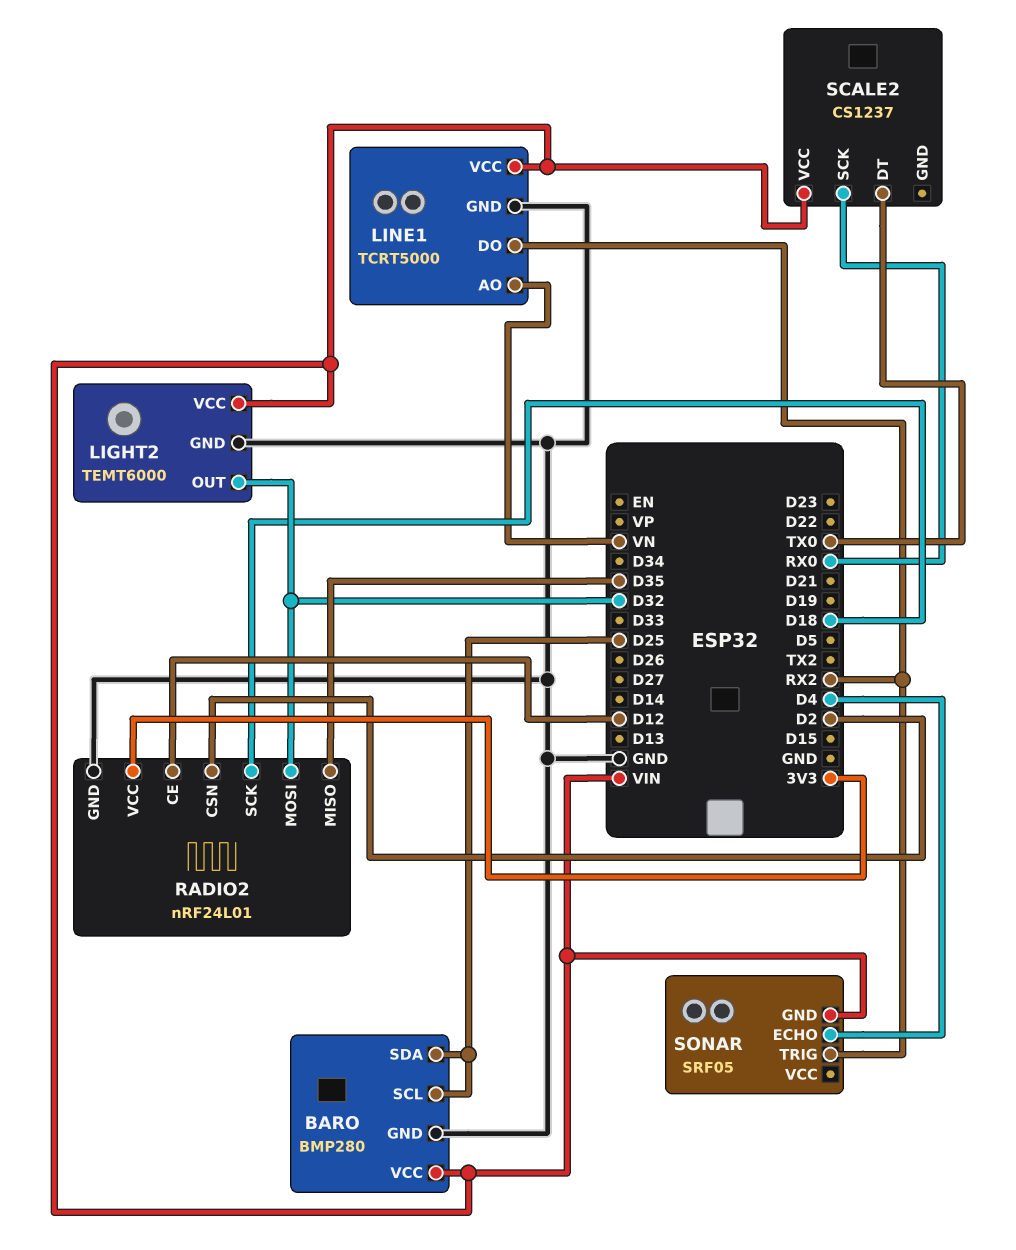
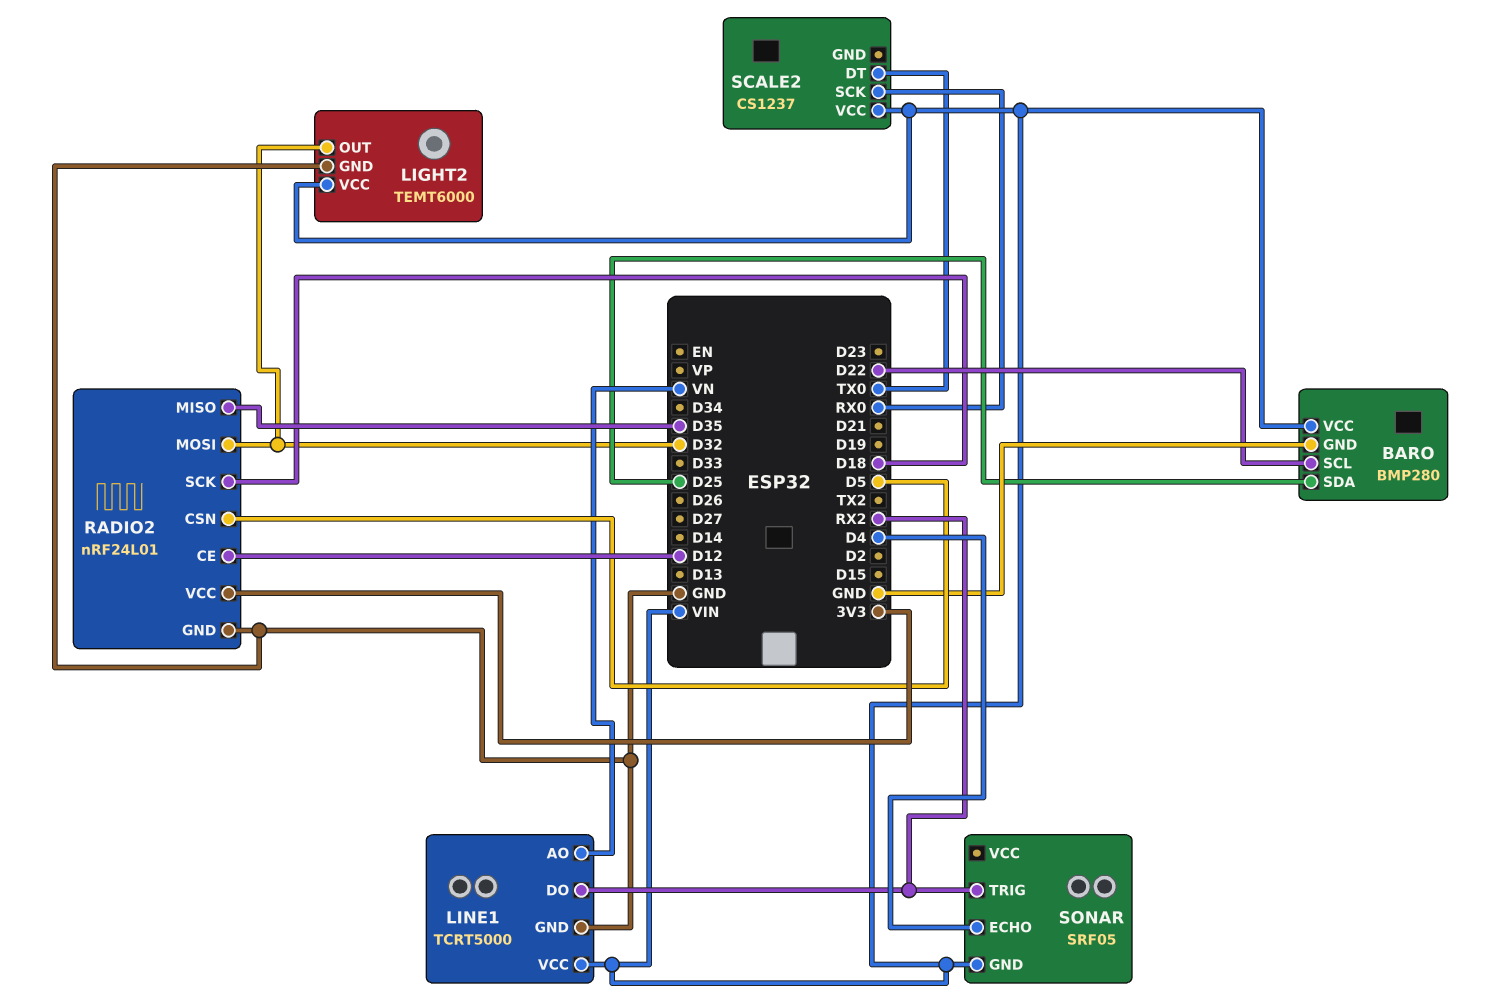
BARO pin SCL: D25 -> D22
RADIO2 pin CSN: D2 -> D5

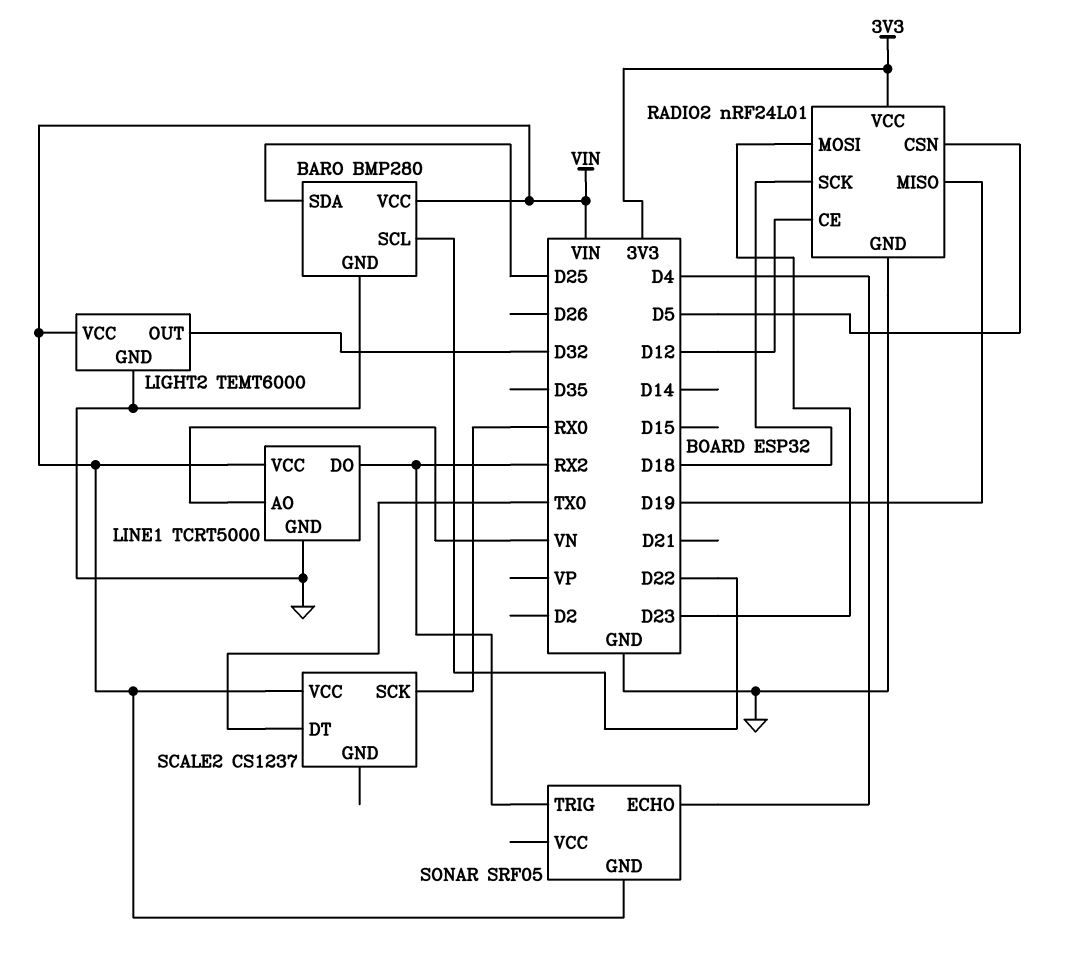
RADIO2 pin MISO: D35 -> D19
RADIO2 pin MOSI: D32 -> D23

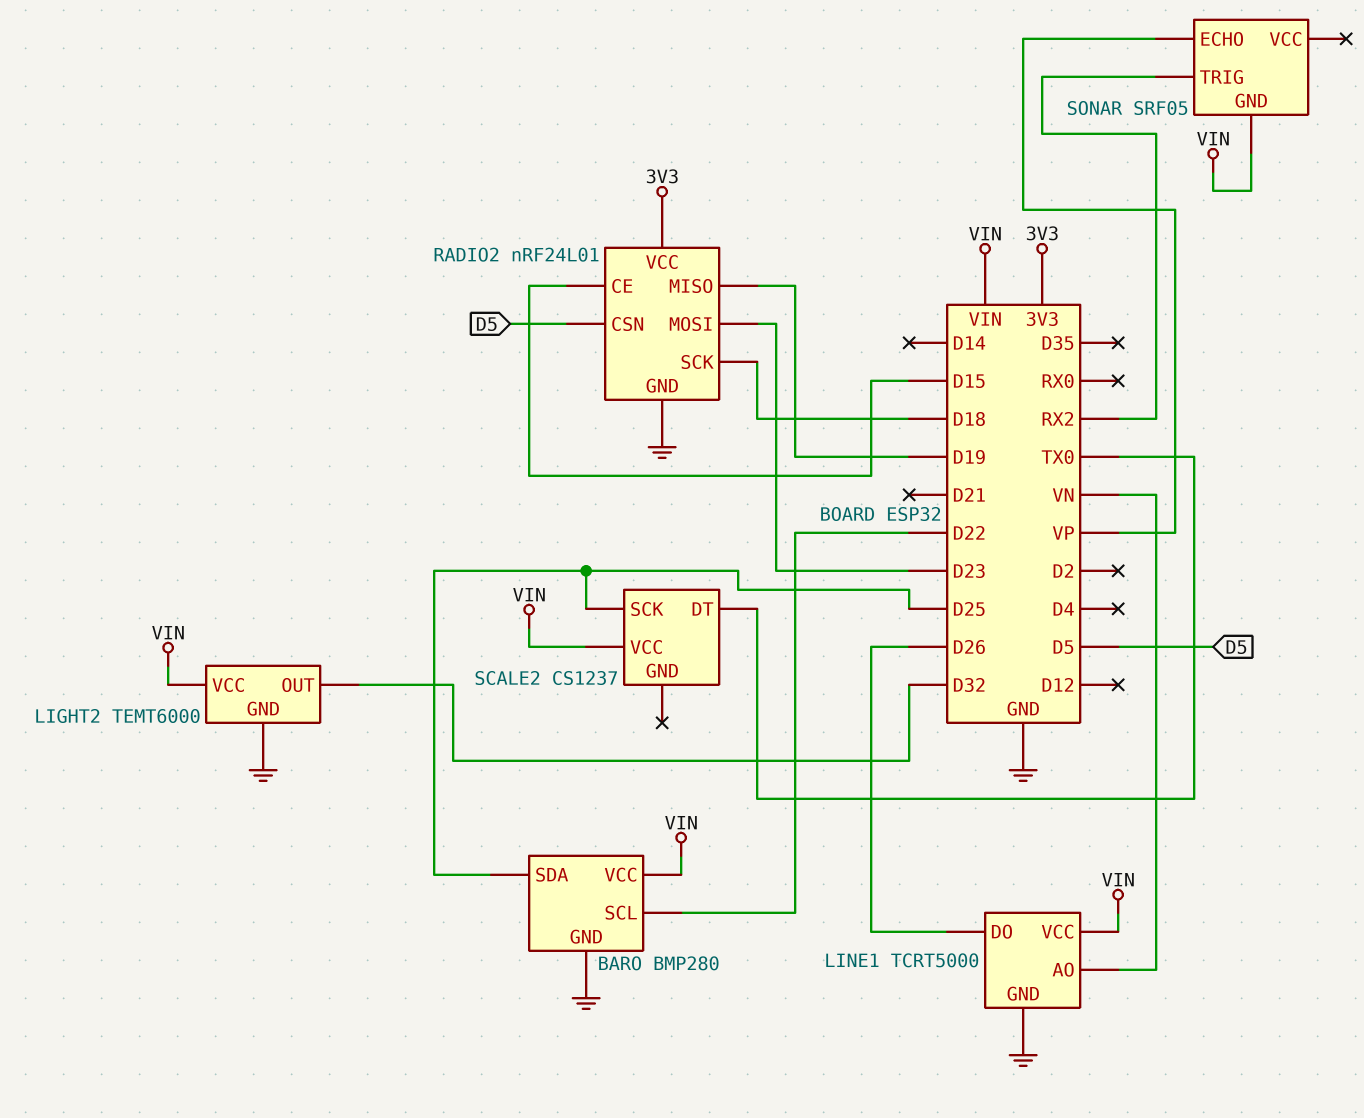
LINE1 pin DO: RX2 -> D26
RADIO2 pin CE: D12 -> D15
SCALE2 pin SCK: RX0 -> D25
SONAR pin ECHO: D4 -> VP

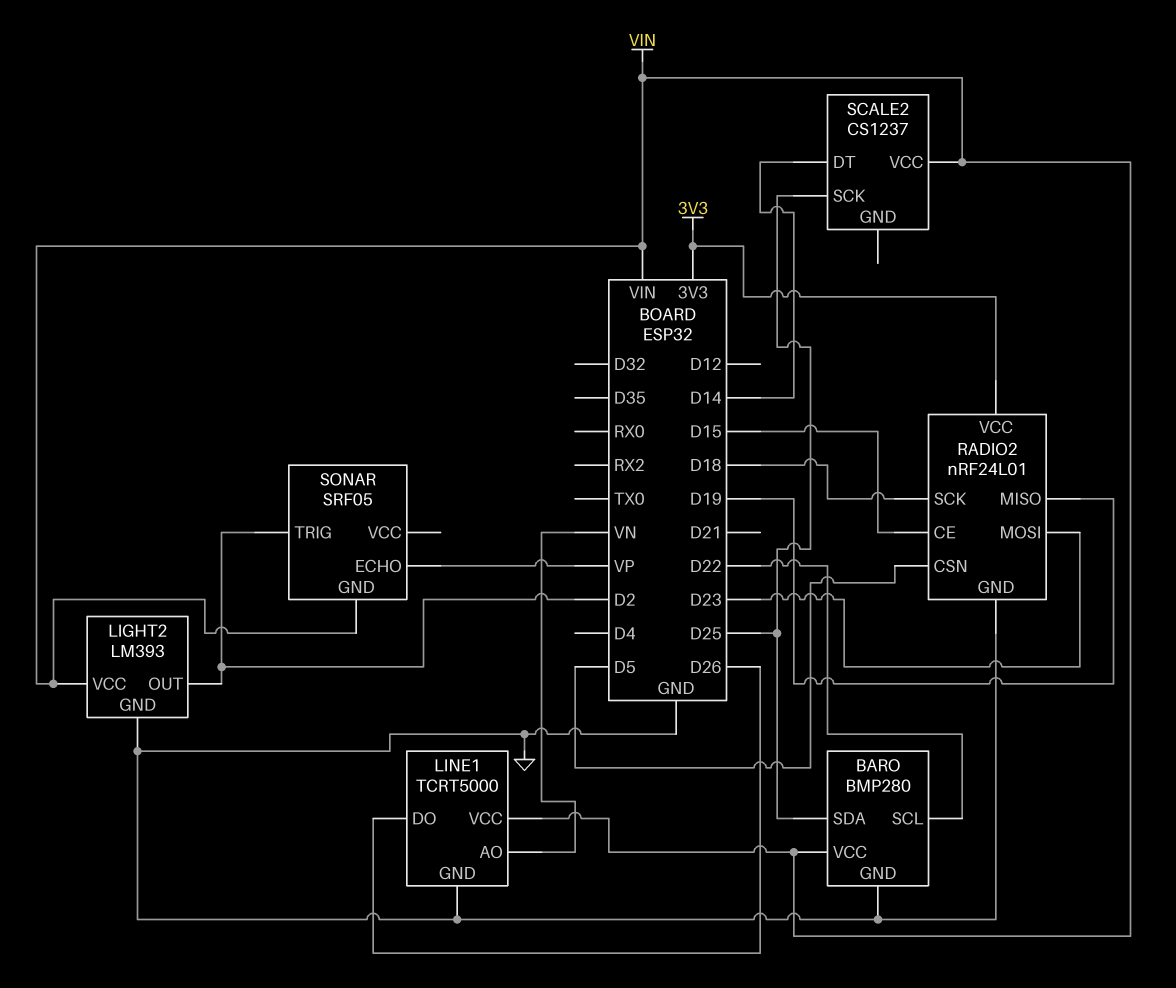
LIGHT2: TEMT6000 -> LM393
LIGHT2 pin OUT: D32 -> D2
SCALE2 pin DT: TX0 -> D14
SONAR pin TRIG: RX2 -> D2

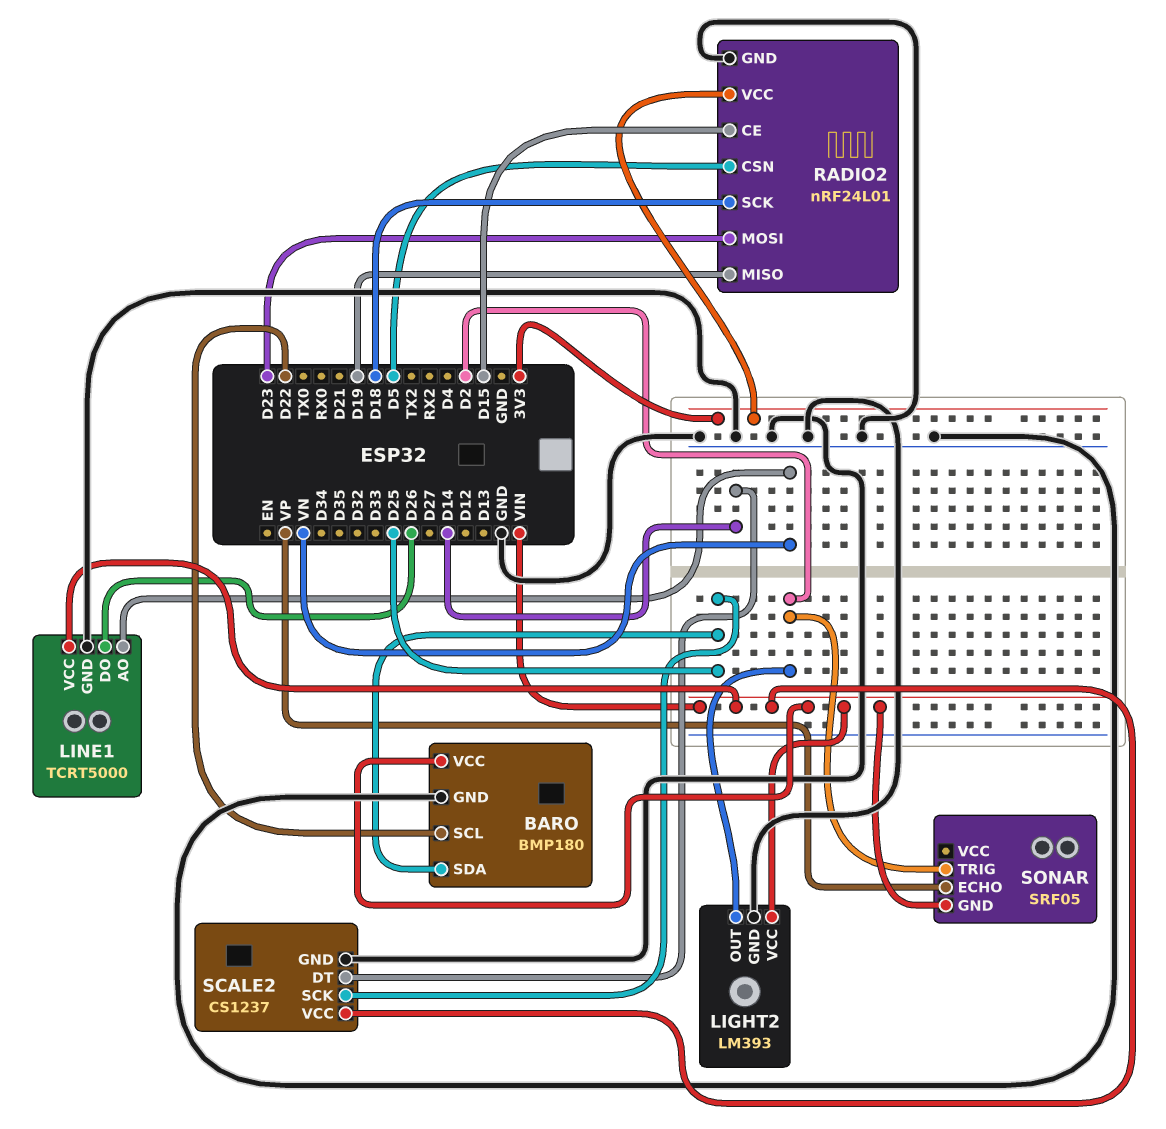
BARO: BMP280 -> BMP180
SCALE2 pin GND: none -> GND

